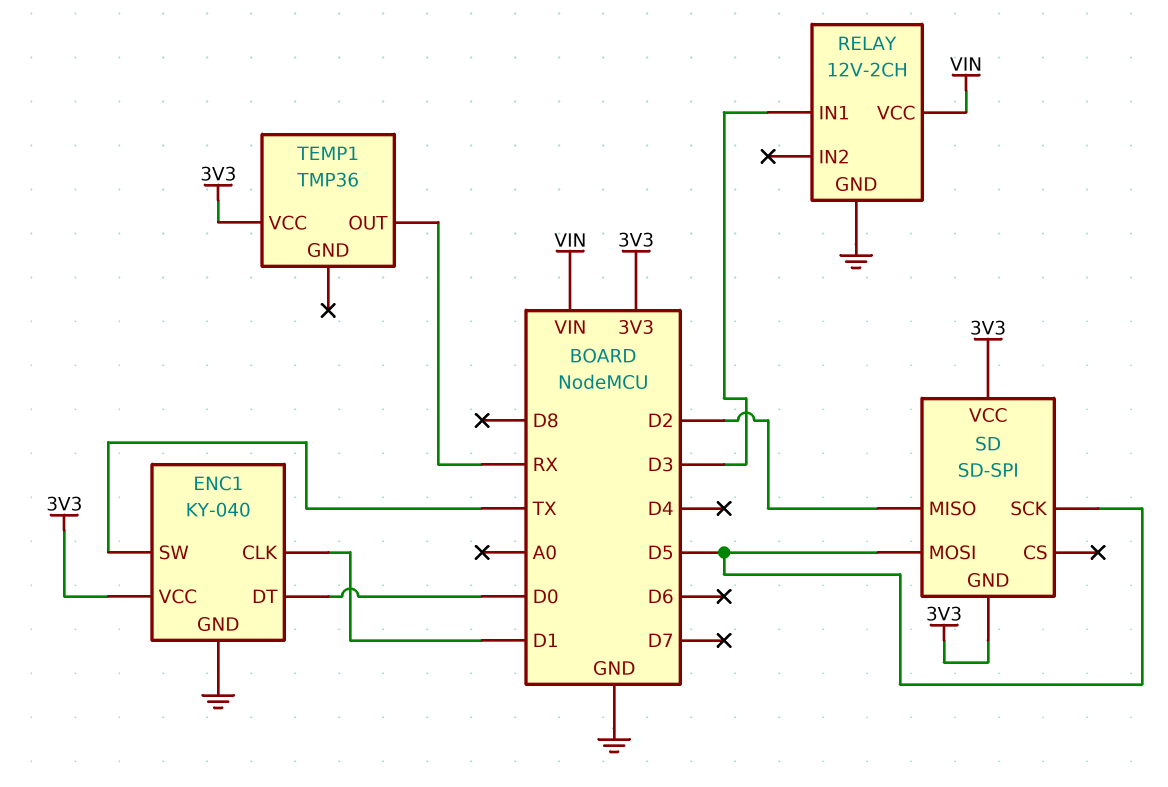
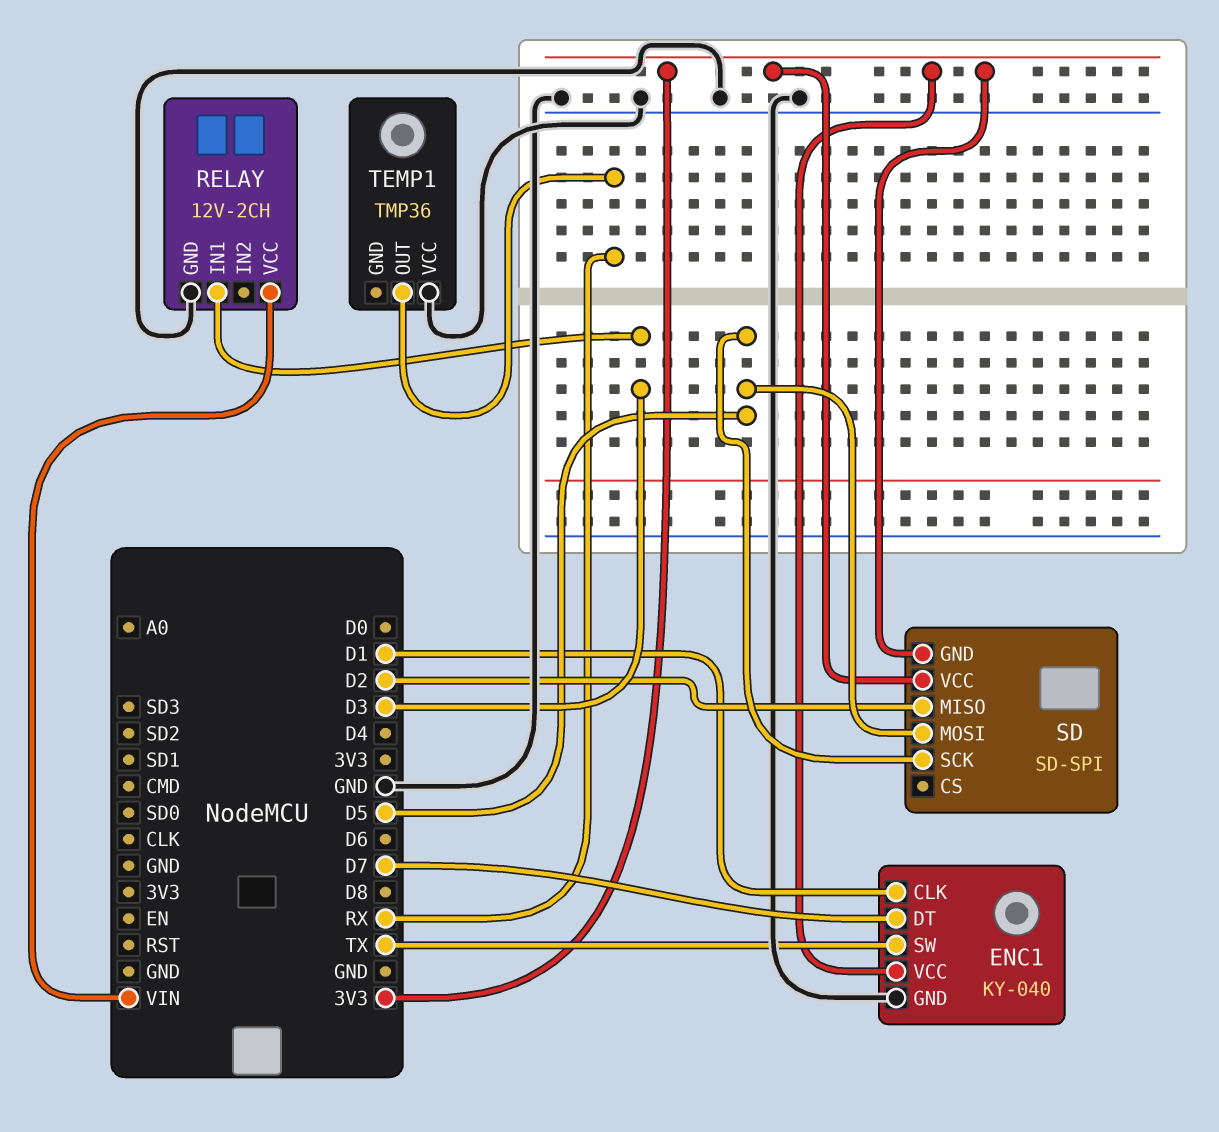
ENC1 pin DT: D0 -> D7
TEMP1 pin VCC: 3V3 -> GND

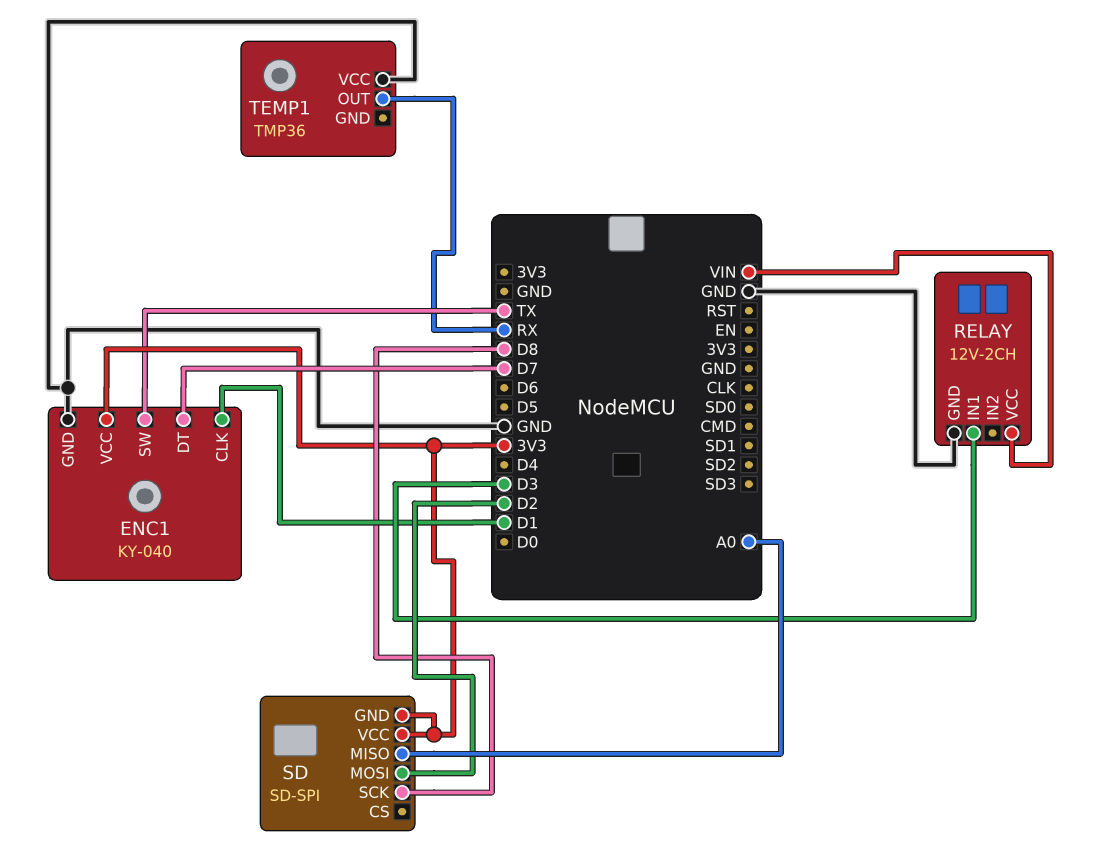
SD pin MISO: D2 -> A0
SD pin MOSI: D5 -> D2
SD pin SCK: D5 -> D8

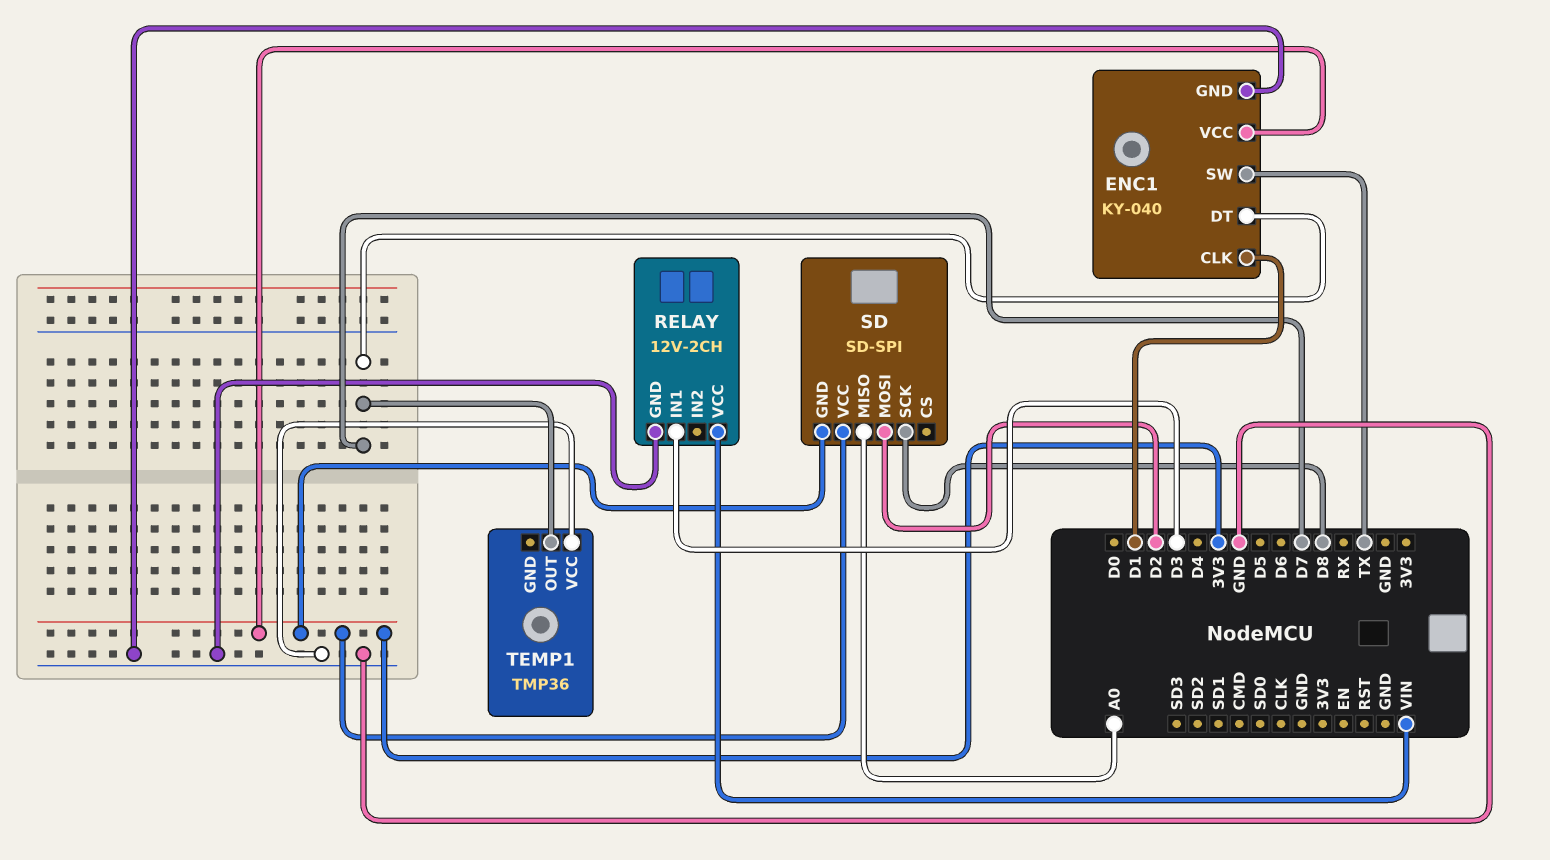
TEMP1 pin OUT: RX -> D7

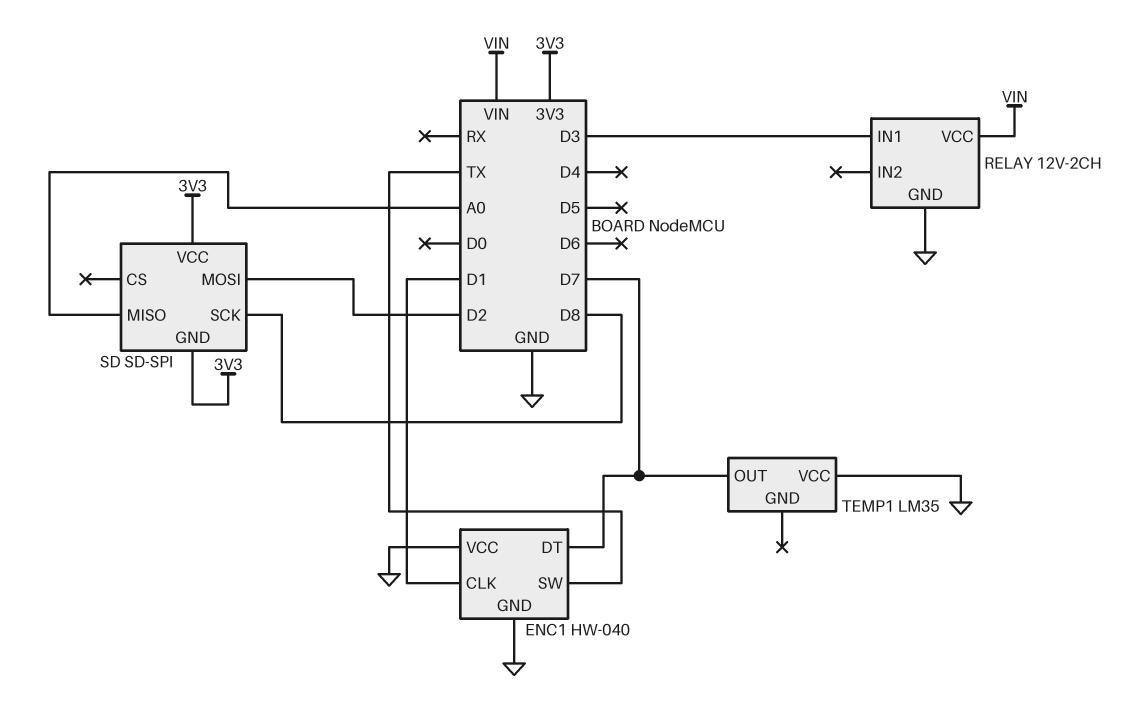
ENC1: KY-040 -> HW-040
ENC1 pin VCC: 3V3 -> GND
TEMP1: TMP36 -> LM35

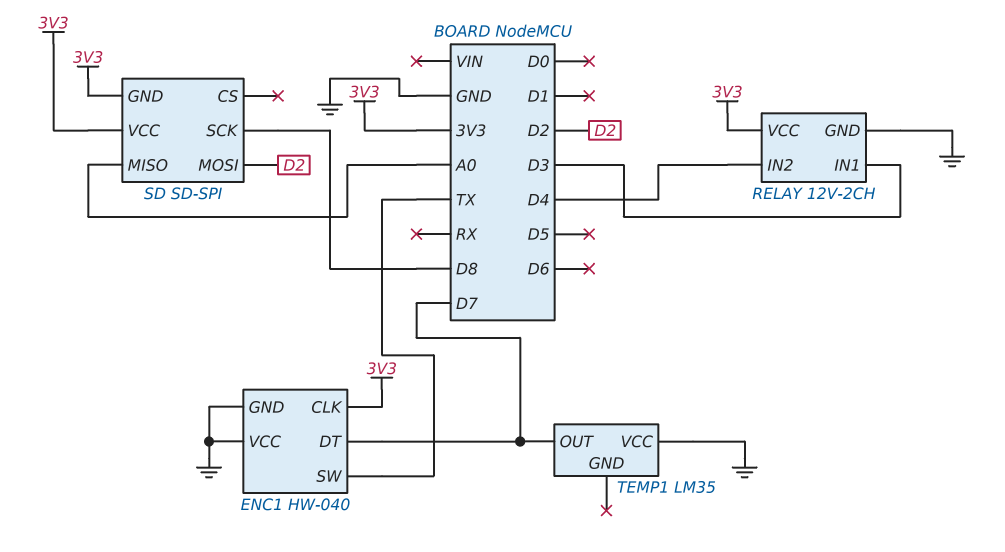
ENC1 pin CLK: D1 -> 3V3
RELAY pin IN2: none -> D4
RELAY pin VCC: VIN -> 3V3

